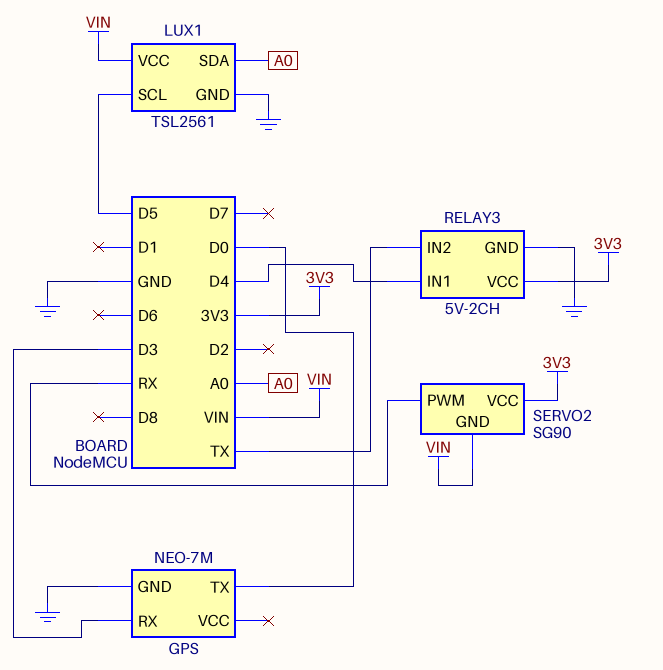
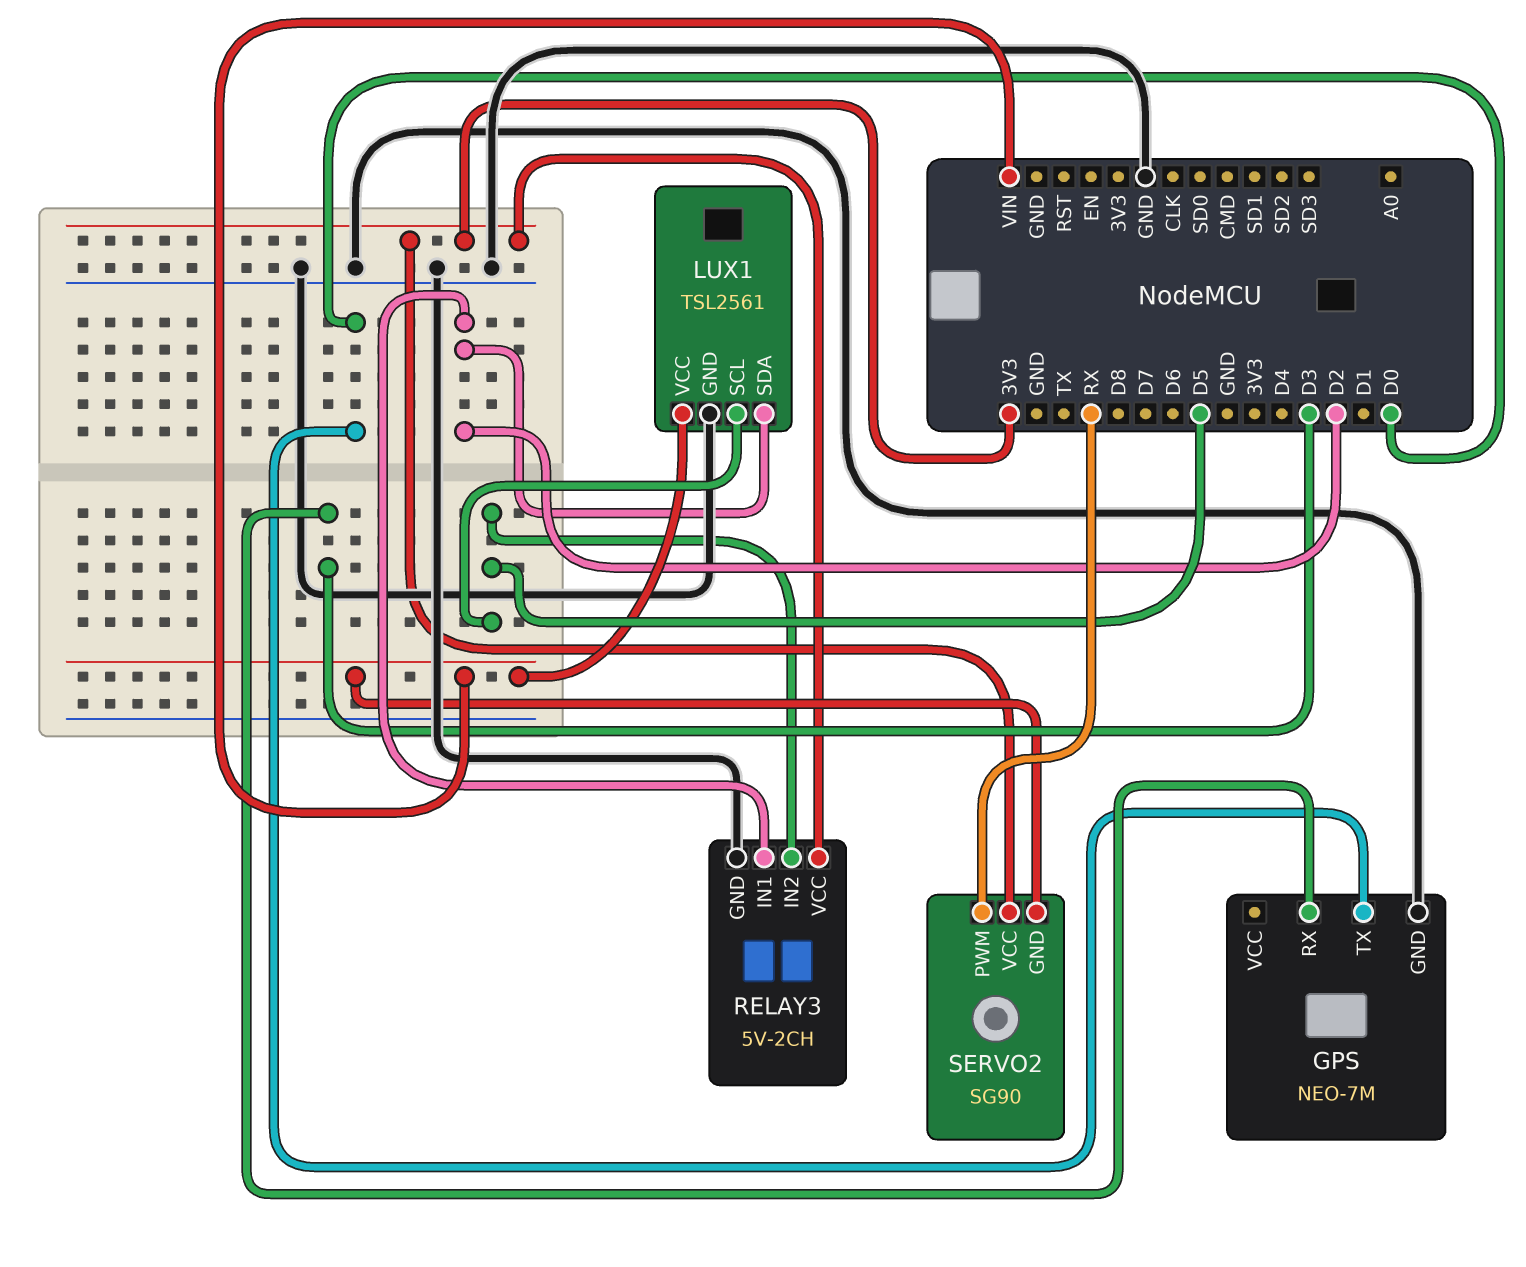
LUX1 pin SDA: A0 -> D2
RELAY3 pin IN1: D4 -> D2
RELAY3 pin IN2: TX -> D5

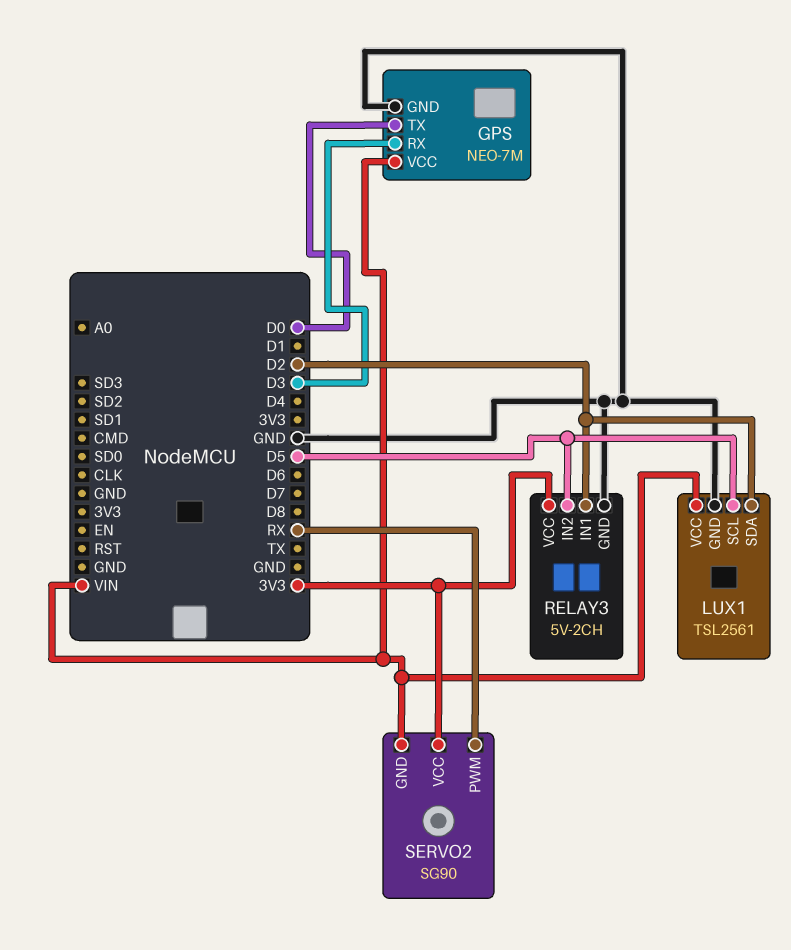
GPS pin VCC: none -> VIN

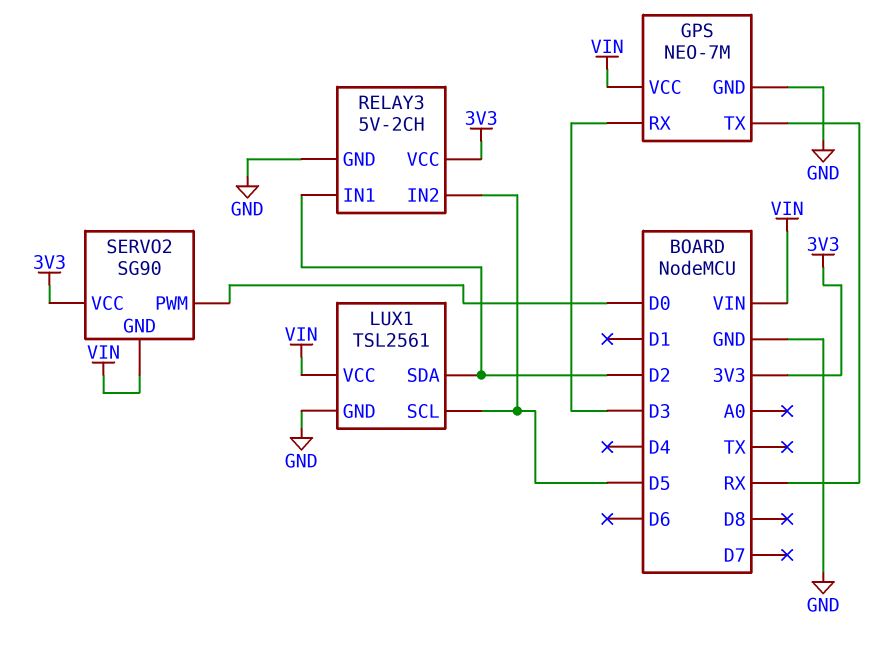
GPS pin TX: D0 -> RX
SERVO2 pin PWM: RX -> D0

